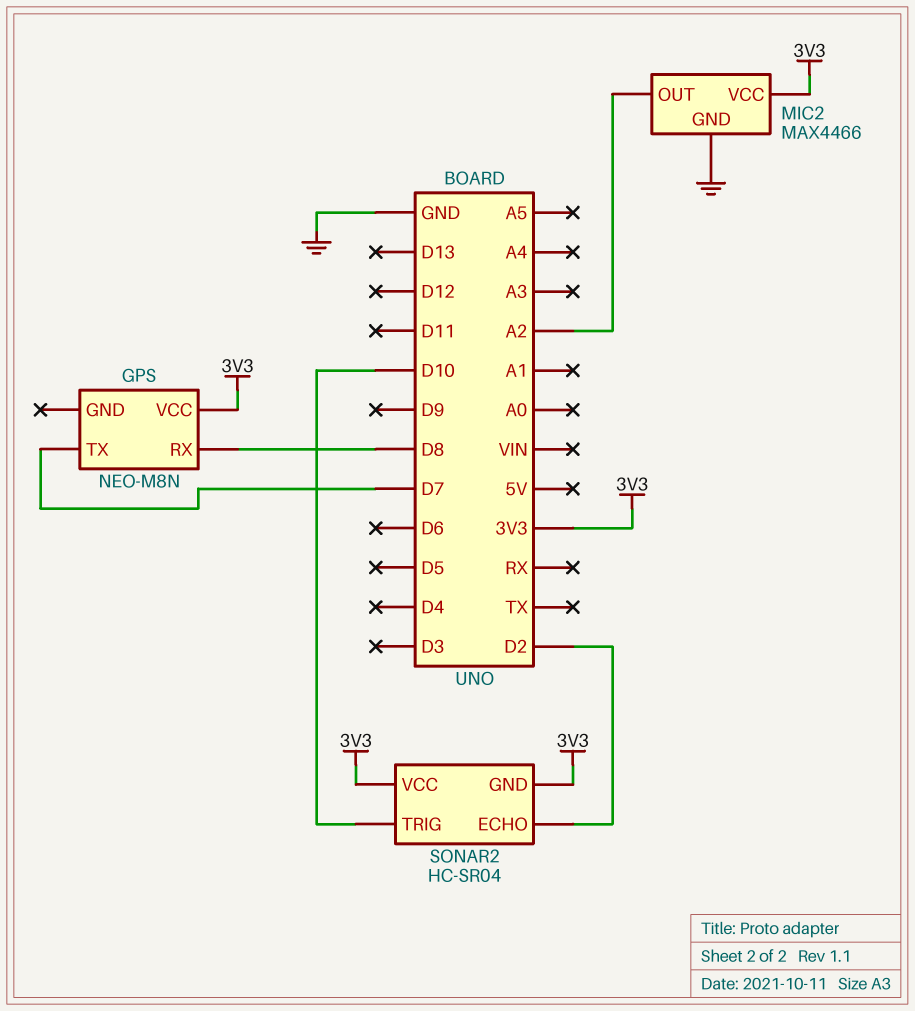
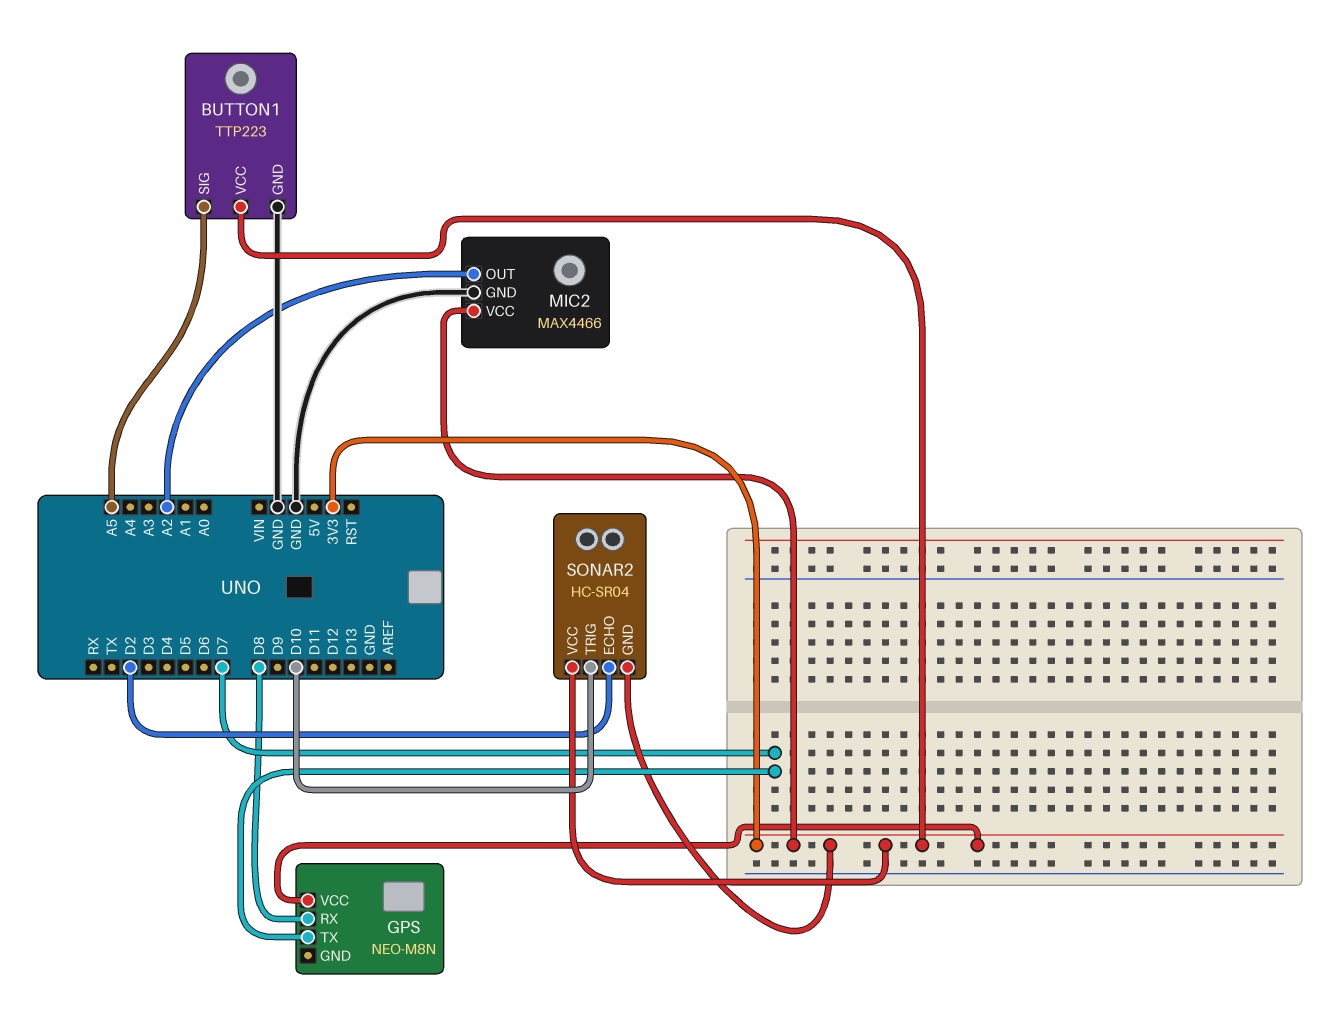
BUTTON1: none -> TTP223
BUTTON1 pin GND: none -> GND
BUTTON1 pin SIG: none -> A5
BUTTON1 pin VCC: none -> 3V3

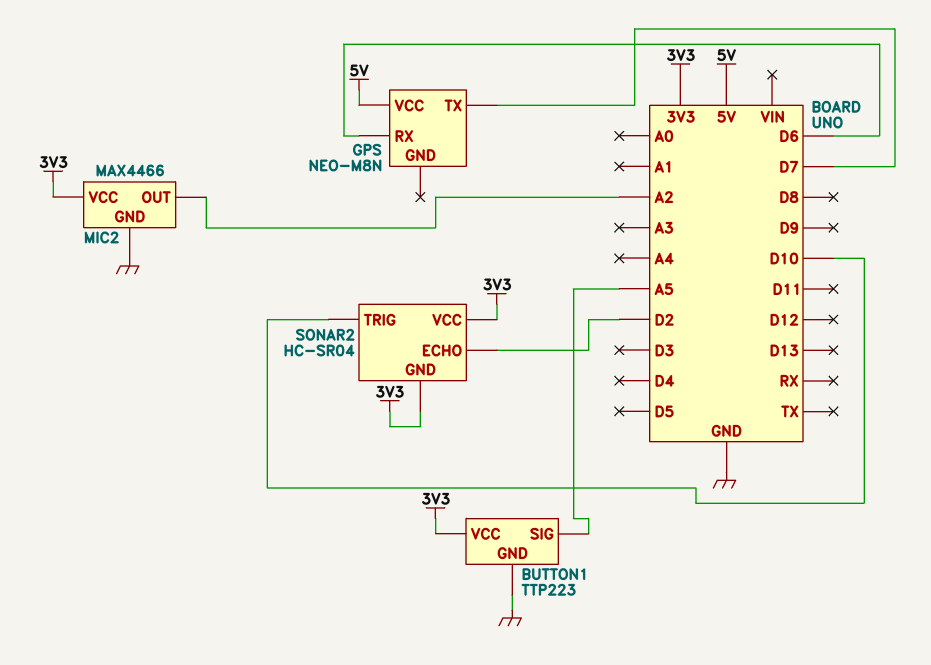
GPS pin RX: D8 -> D6
GPS pin VCC: 3V3 -> 5V

